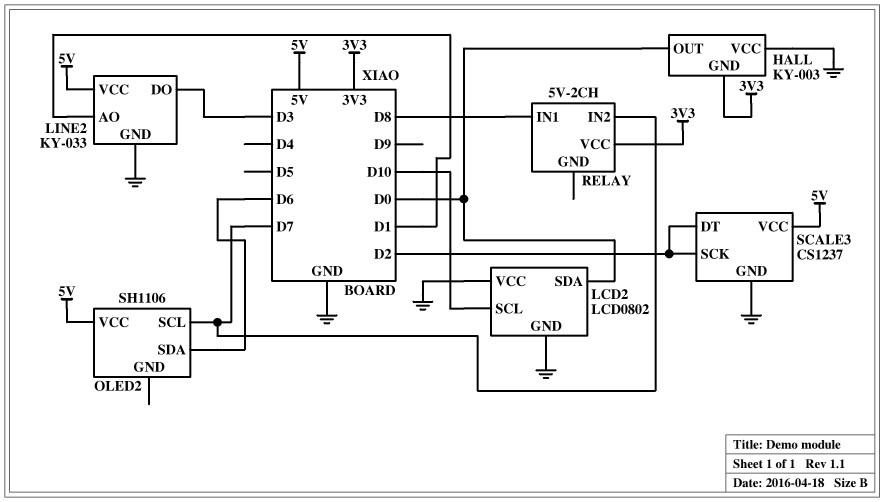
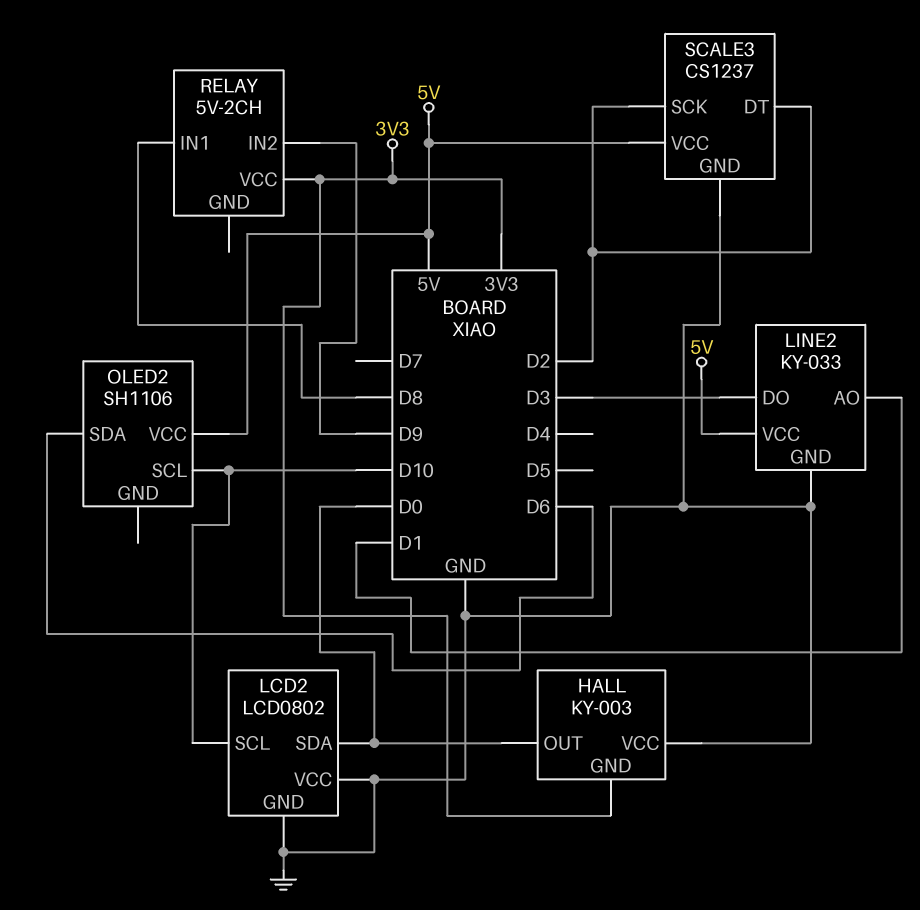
OLED2 pin SCL: D7 -> D10
RELAY pin IN2: D7 -> D9

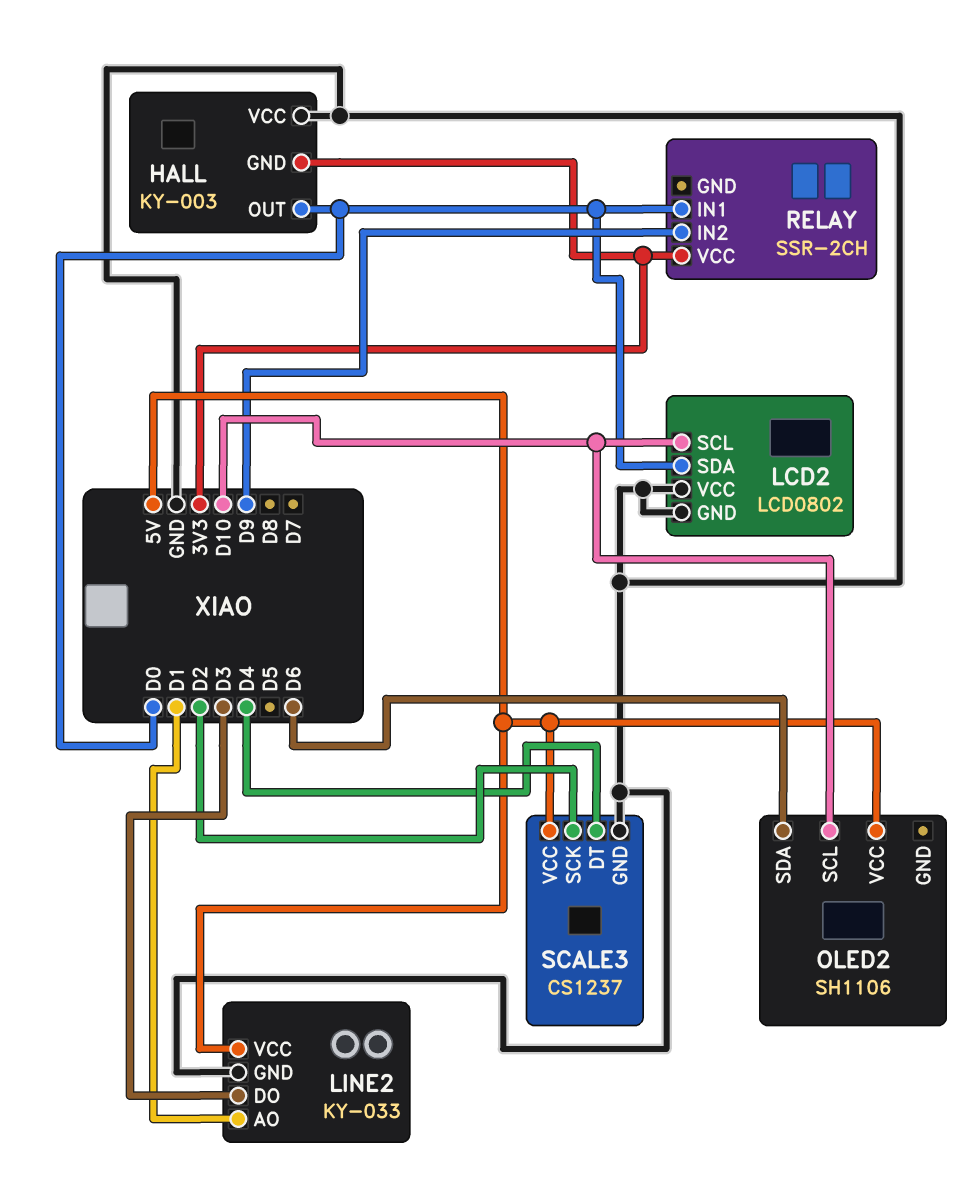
RELAY: 5V-2CH -> SSR-2CH
RELAY pin IN1: D8 -> D0
SCALE3 pin DT: D2 -> D4

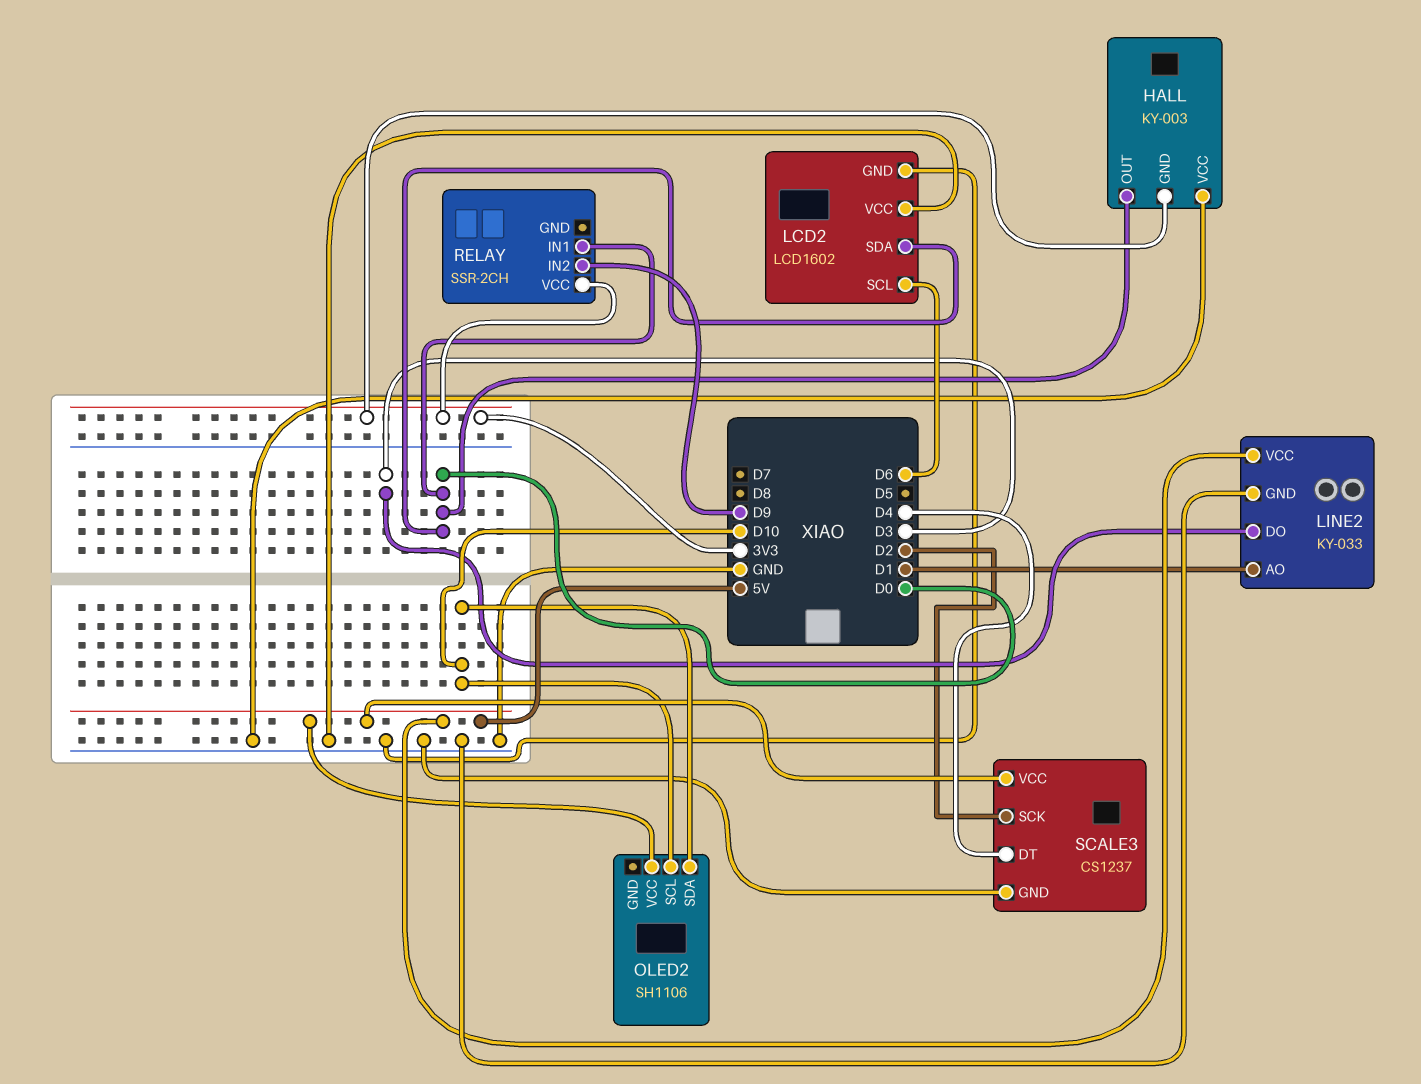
LCD2: LCD0802 -> LCD1602
LCD2 pin SCL: D10 -> D6
OLED2 pin SDA: D6 -> D10

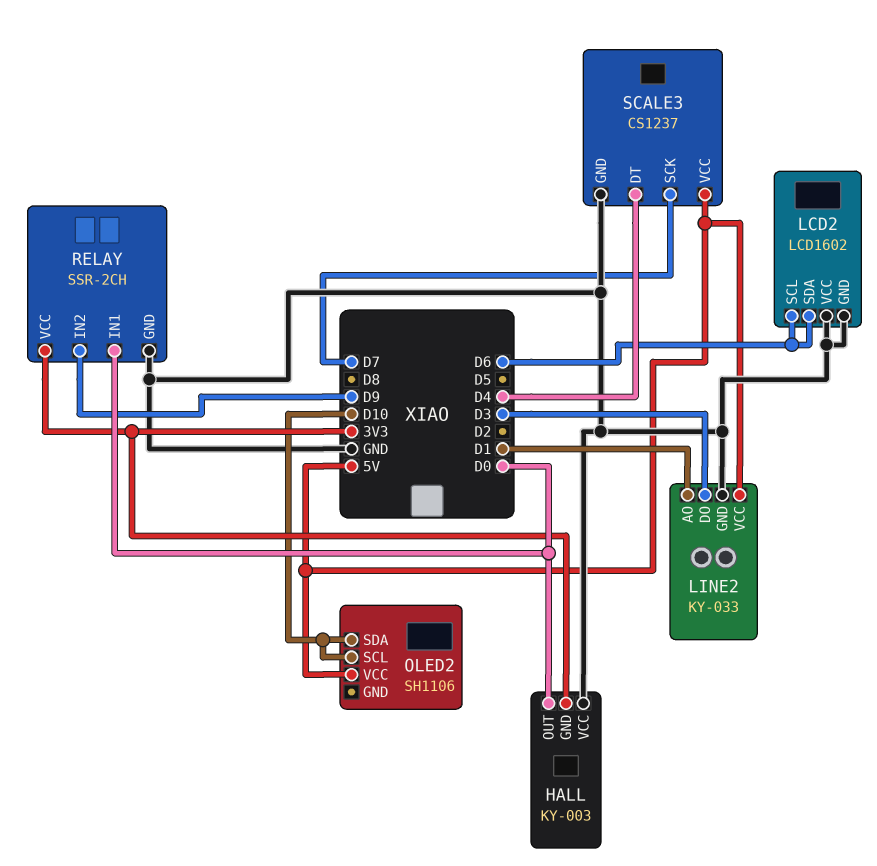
LCD2 pin SDA: D0 -> D6
RELAY pin GND: none -> GND
SCALE3 pin SCK: D2 -> D7

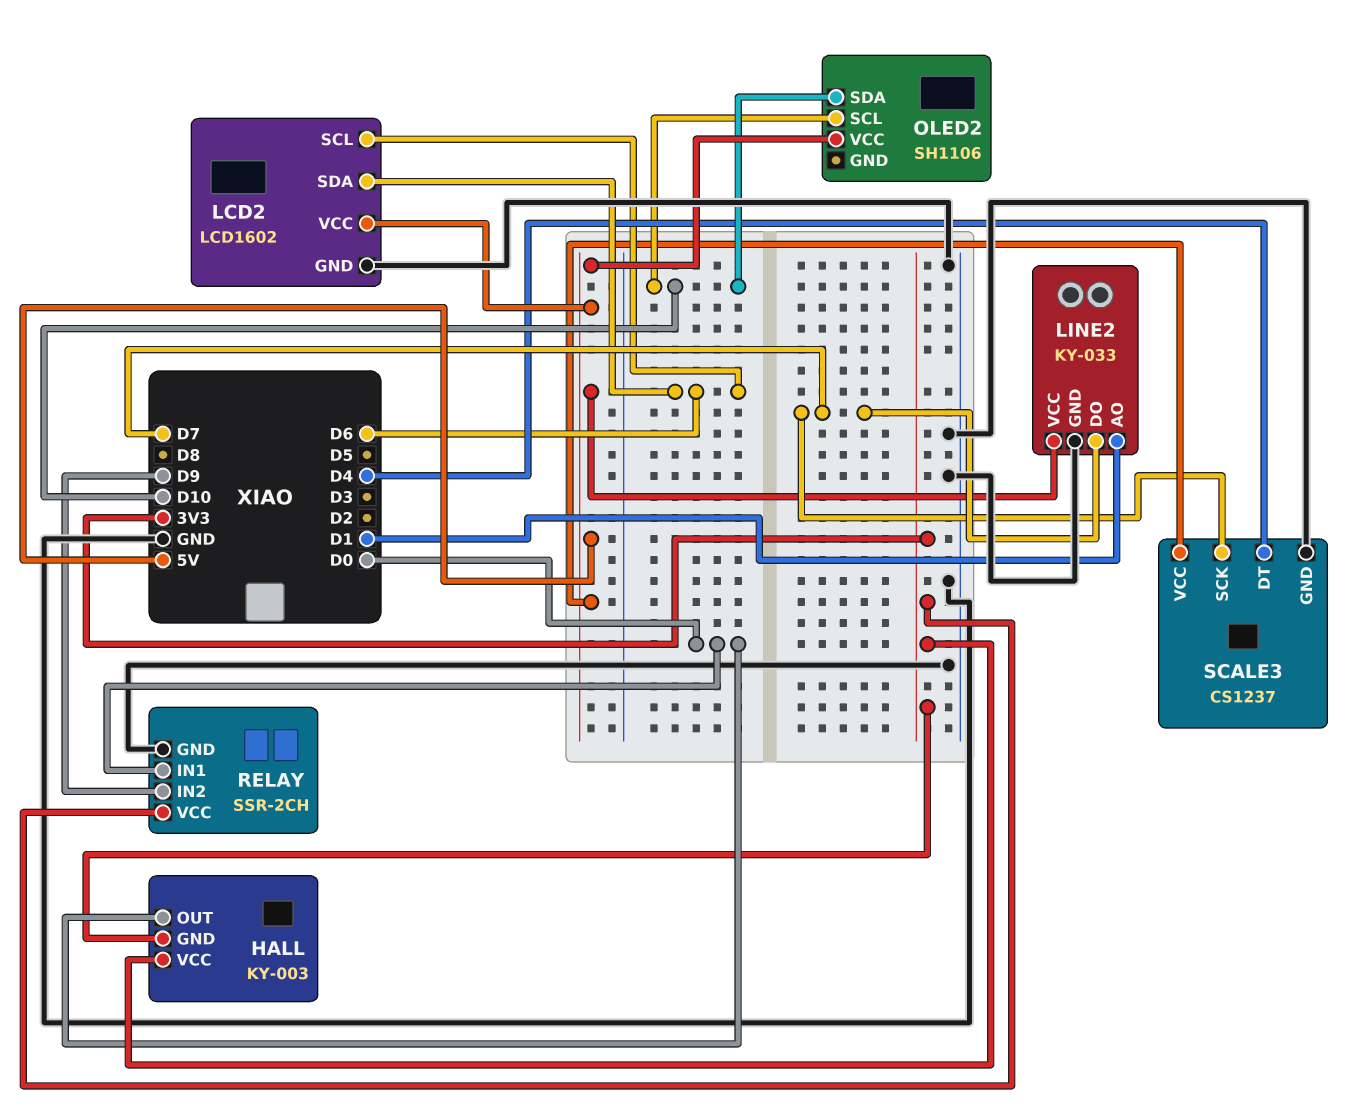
HALL pin VCC: GND -> 3V3
LCD2 pin VCC: GND -> 5V
LINE2 pin DO: D3 -> D7

